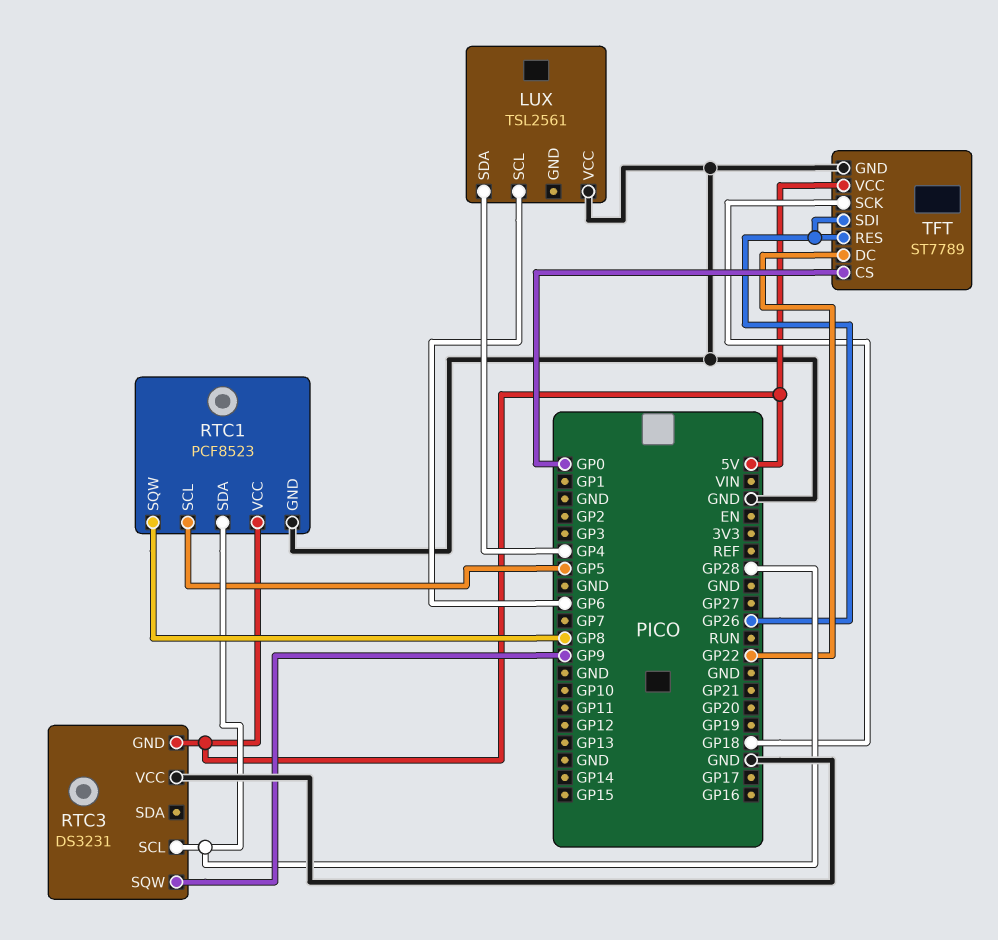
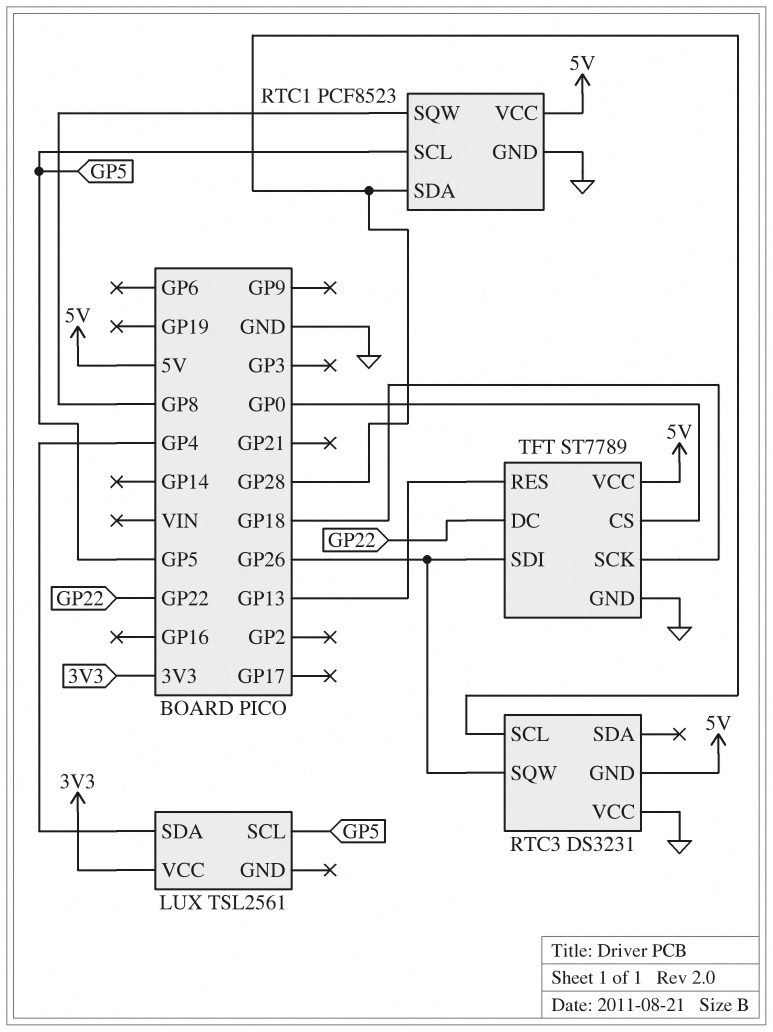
LUX pin SCL: GP6 -> GP5
LUX pin VCC: GND -> 3V3
RTC3 pin SQW: GP9 -> GP26
TFT pin RES: GP26 -> GP13

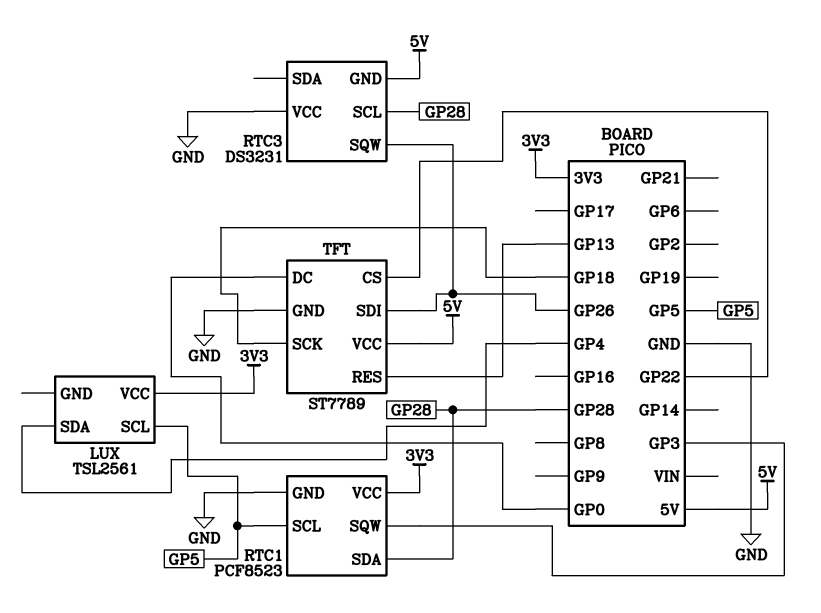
RTC1 pin SQW: GP8 -> GP3
RTC1 pin VCC: 5V -> 3V3
TFT pin CS: GP0 -> GP22
TFT pin DC: GP22 -> GP0

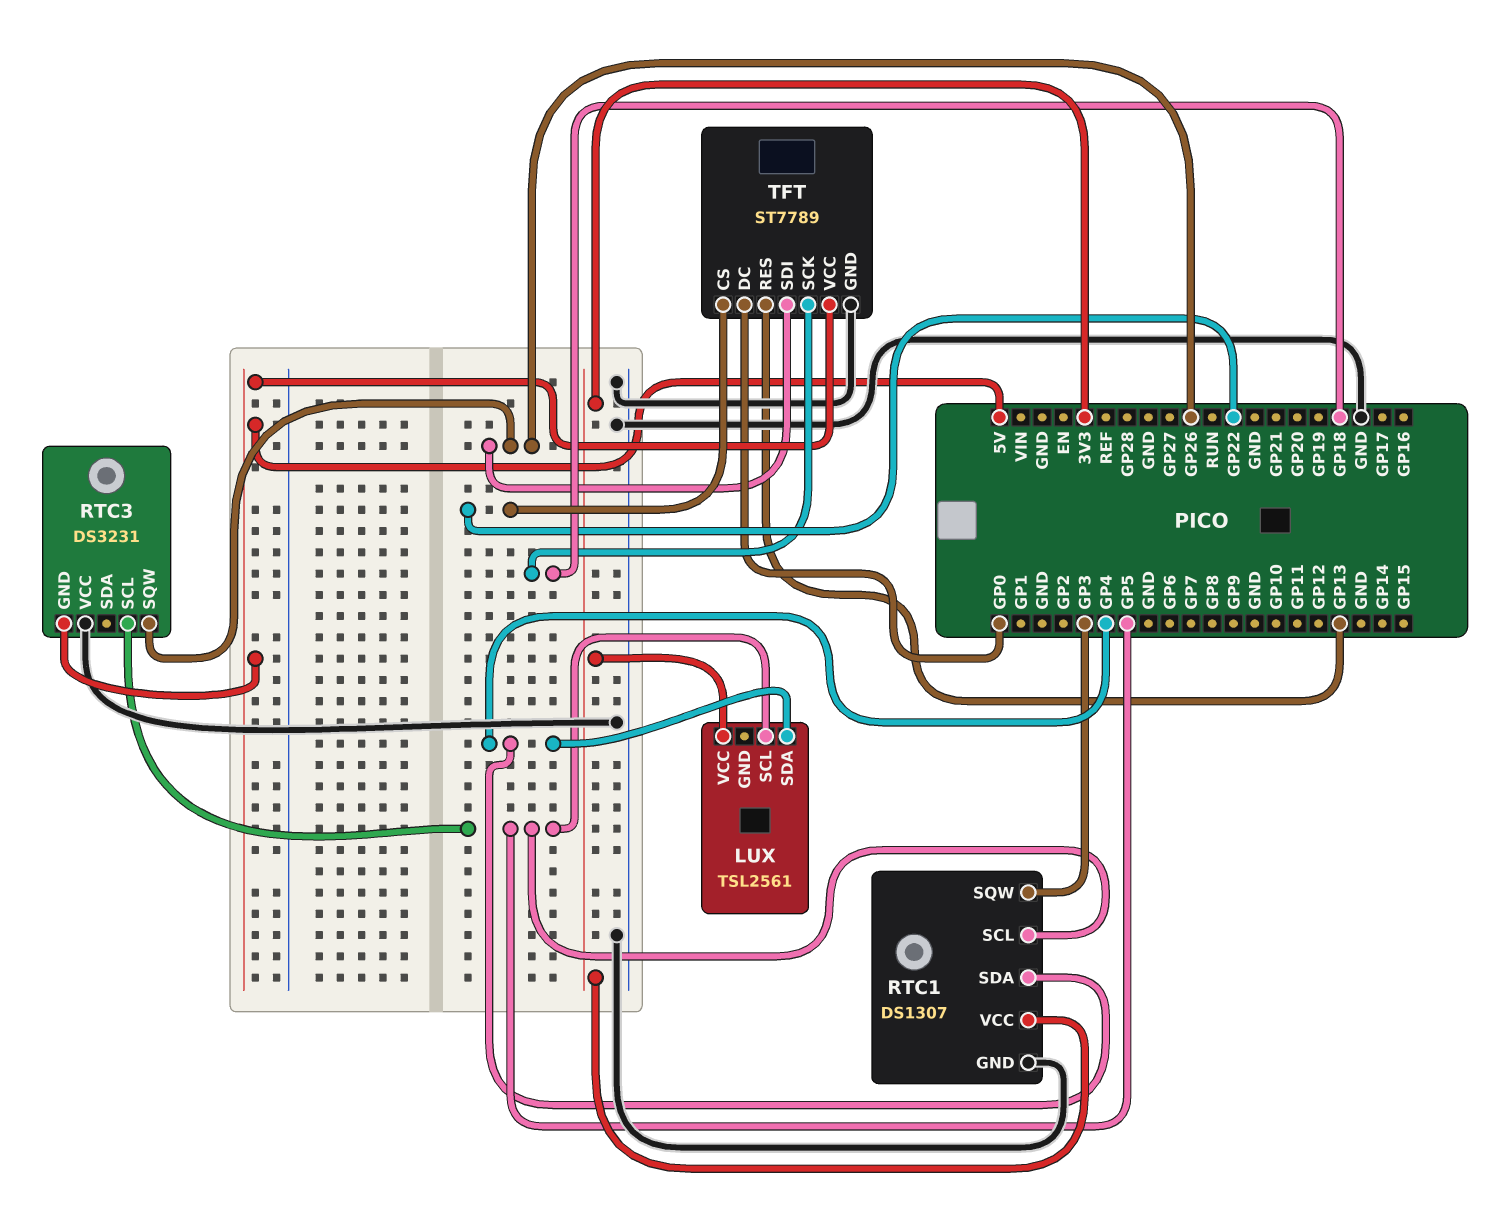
RTC1: PCF8523 -> DS1307
RTC1 pin SDA: GP28 -> GP4
RTC3 pin SCL: GP28 -> GP5

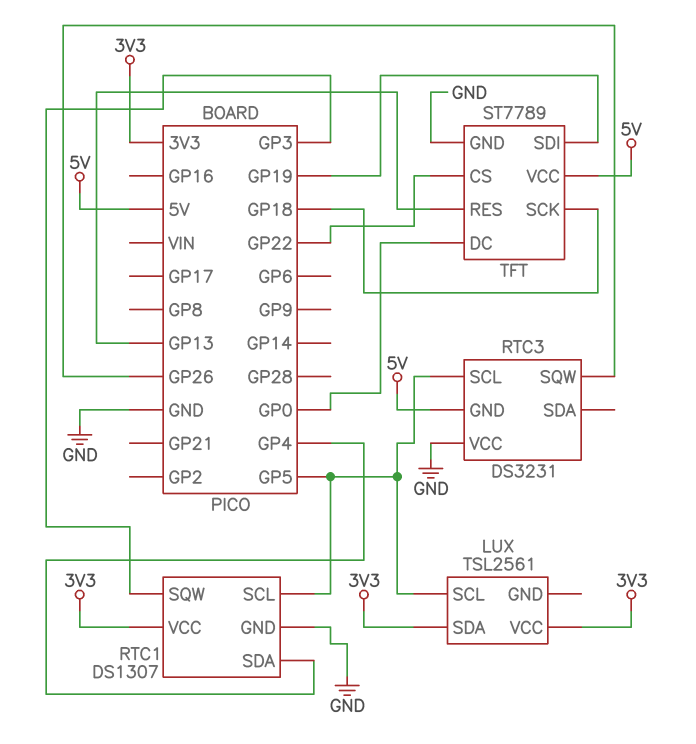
LUX pin SDA: GP4 -> 3V3
TFT pin SDI: GP26 -> GP19

